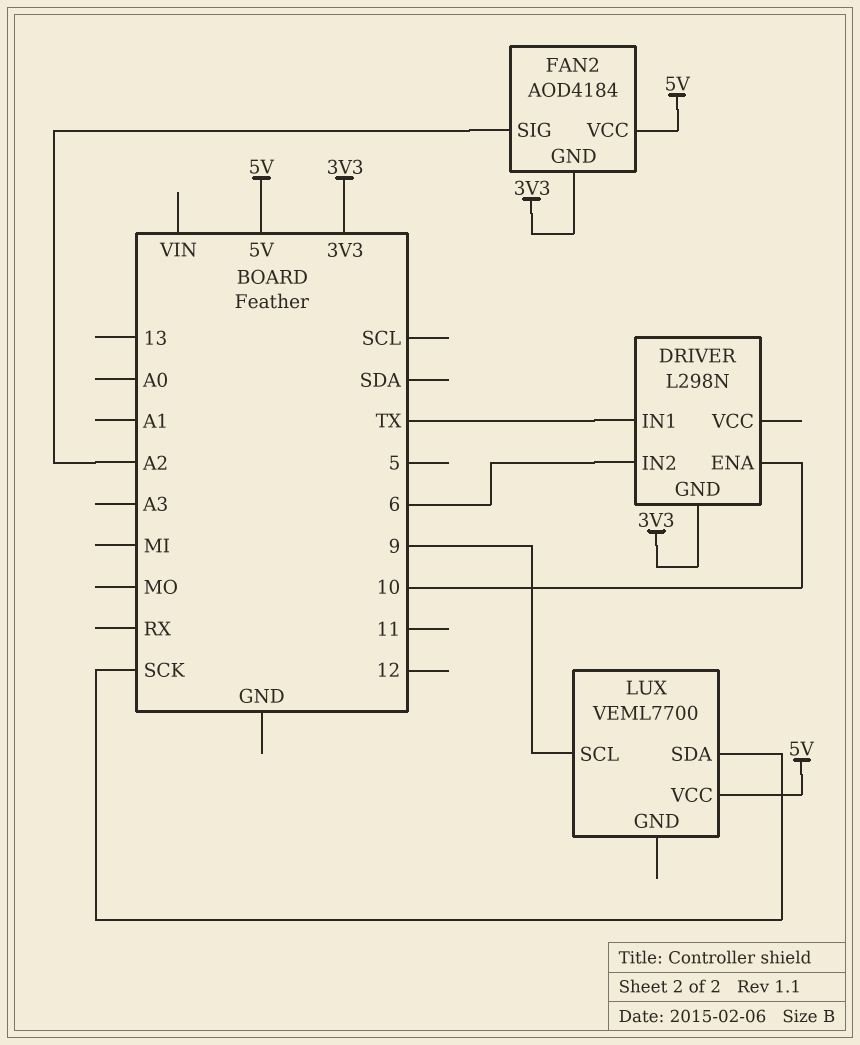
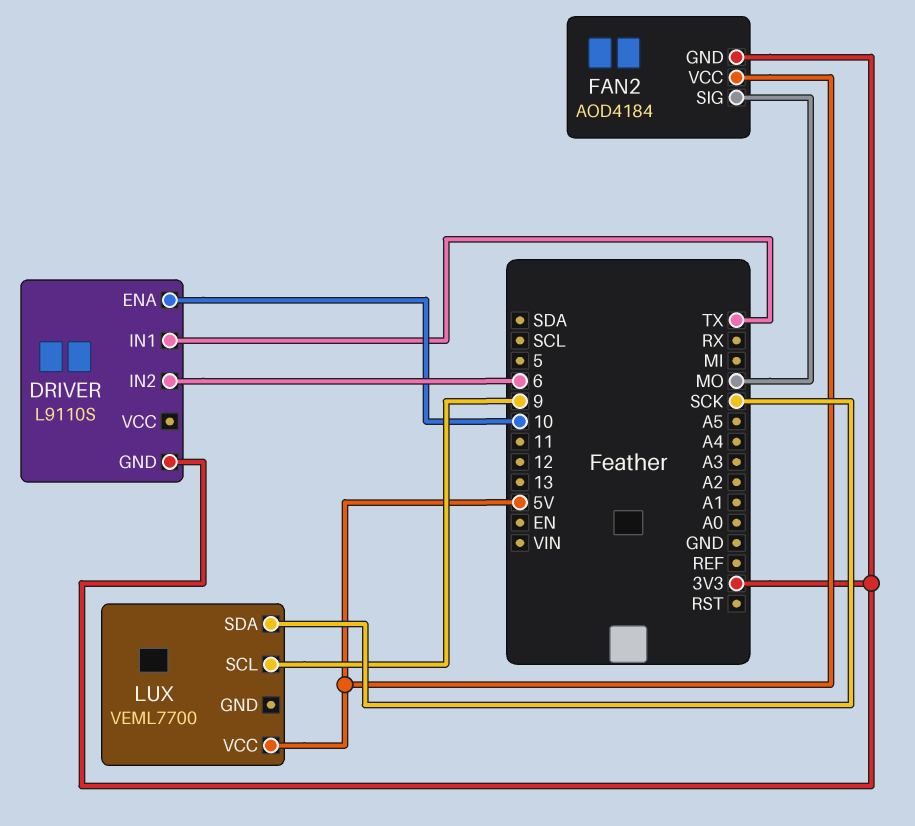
DRIVER: L298N -> L9110S
FAN2 pin SIG: A2 -> MO

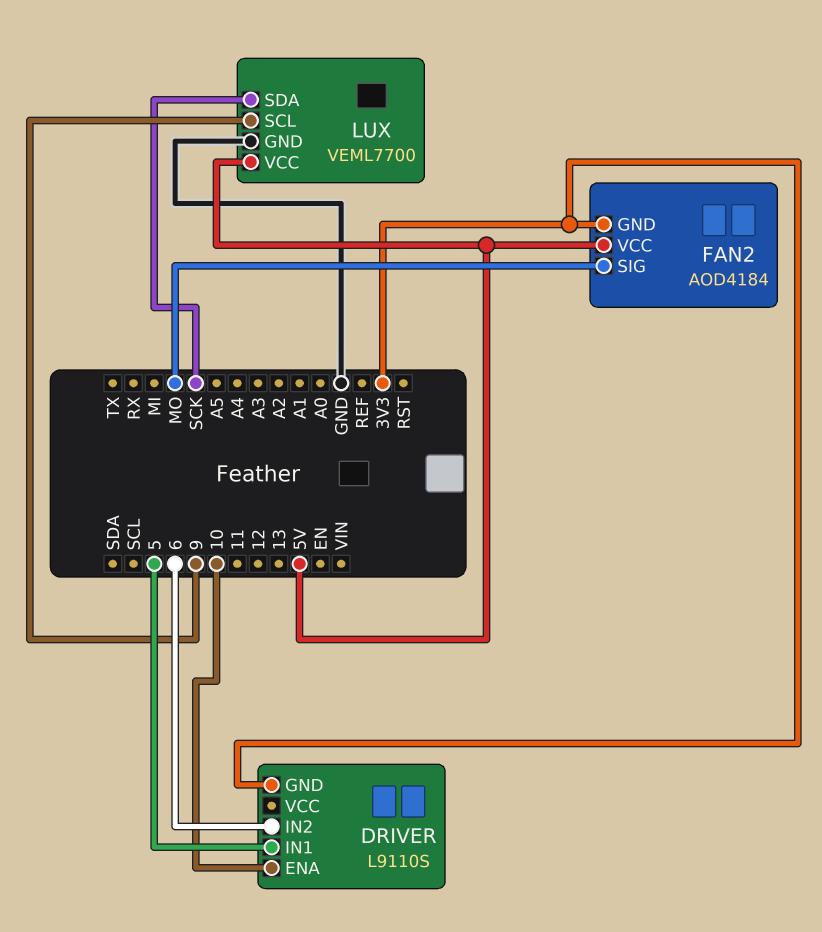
DRIVER pin IN1: TX -> 5
LUX pin GND: none -> GND

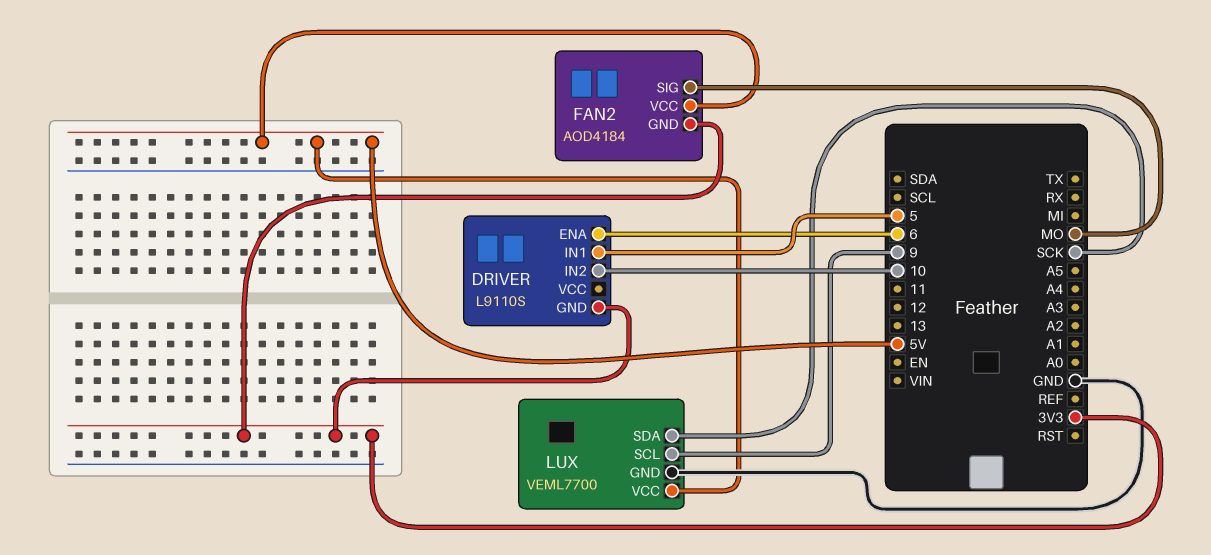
DRIVER pin ENA: 10 -> 6
DRIVER pin IN2: 6 -> 10

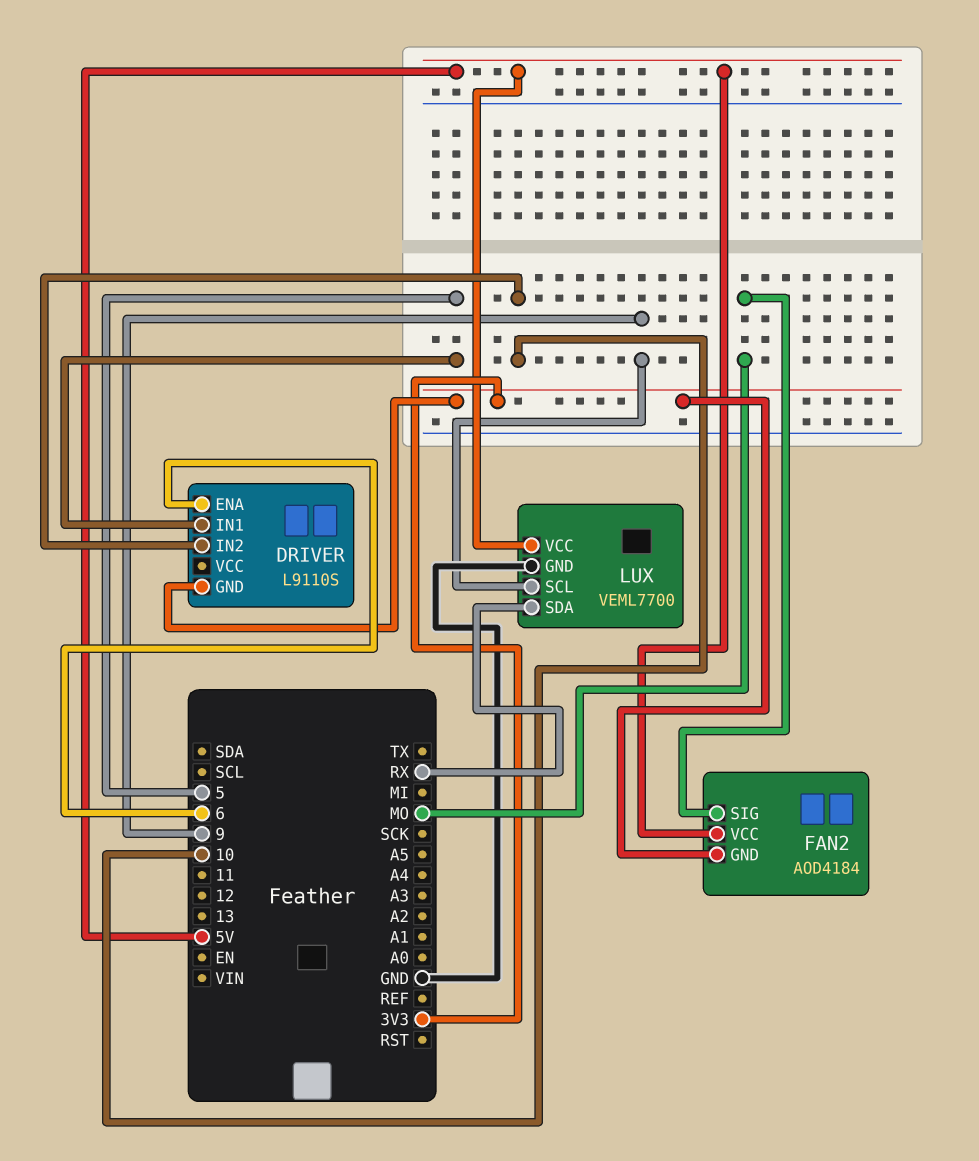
LUX pin SDA: SCK -> RX

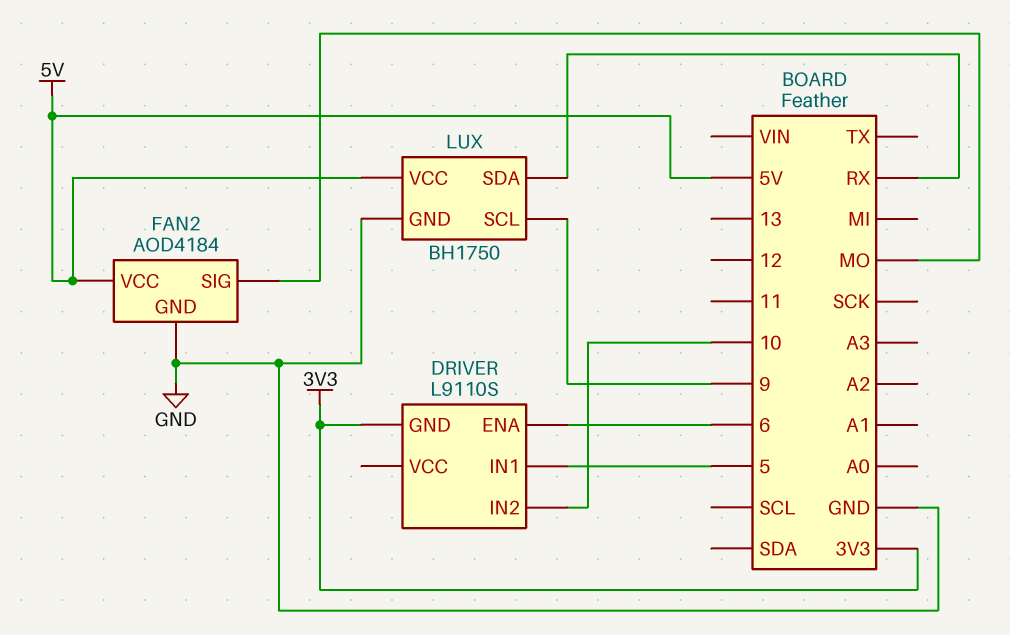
FAN2 pin GND: 3V3 -> GND
LUX: VEML7700 -> BH1750

